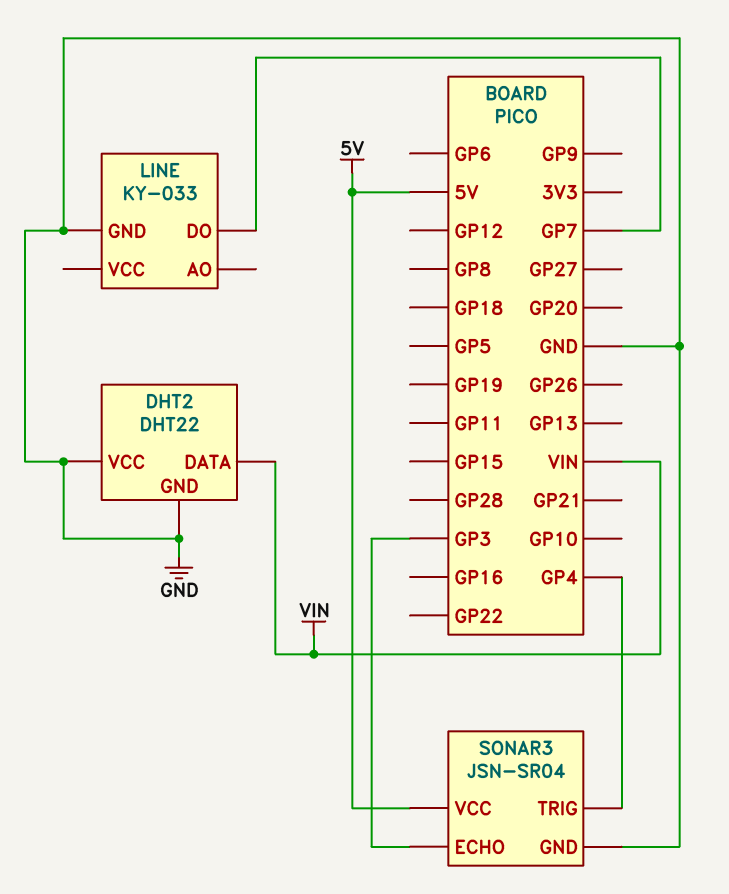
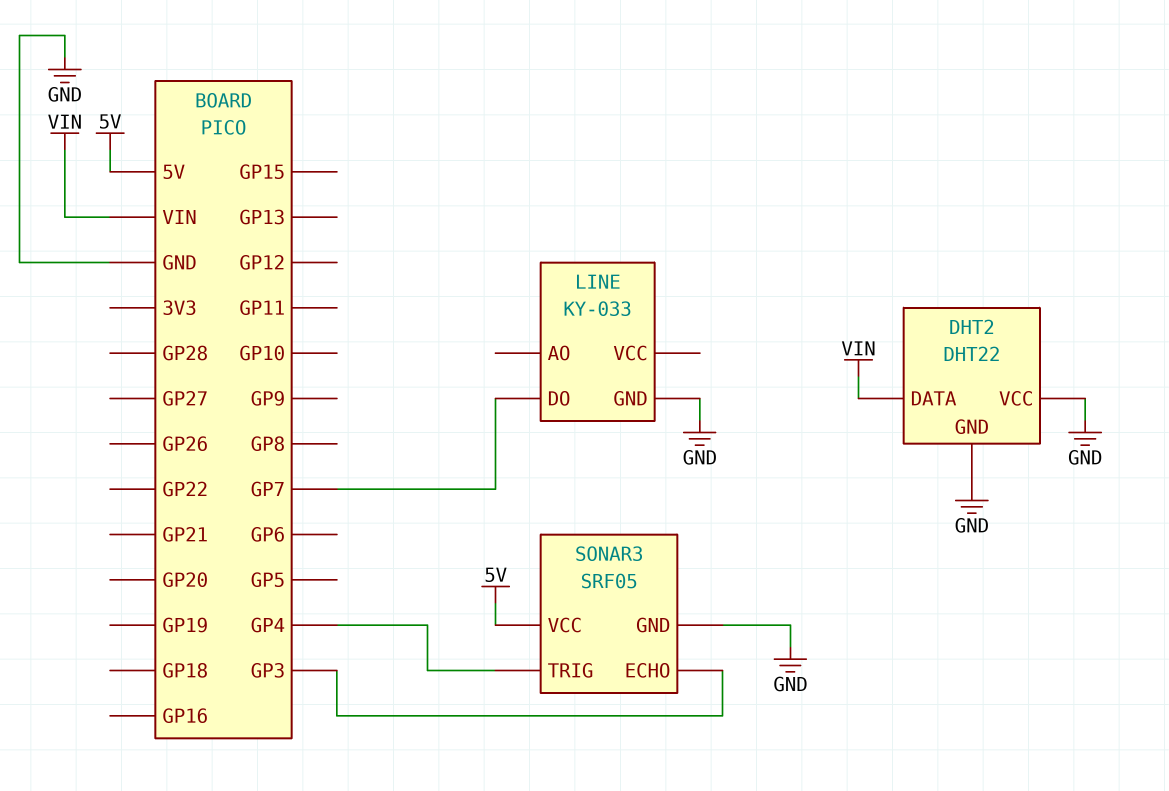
SONAR3: JSN-SR04 -> SRF05

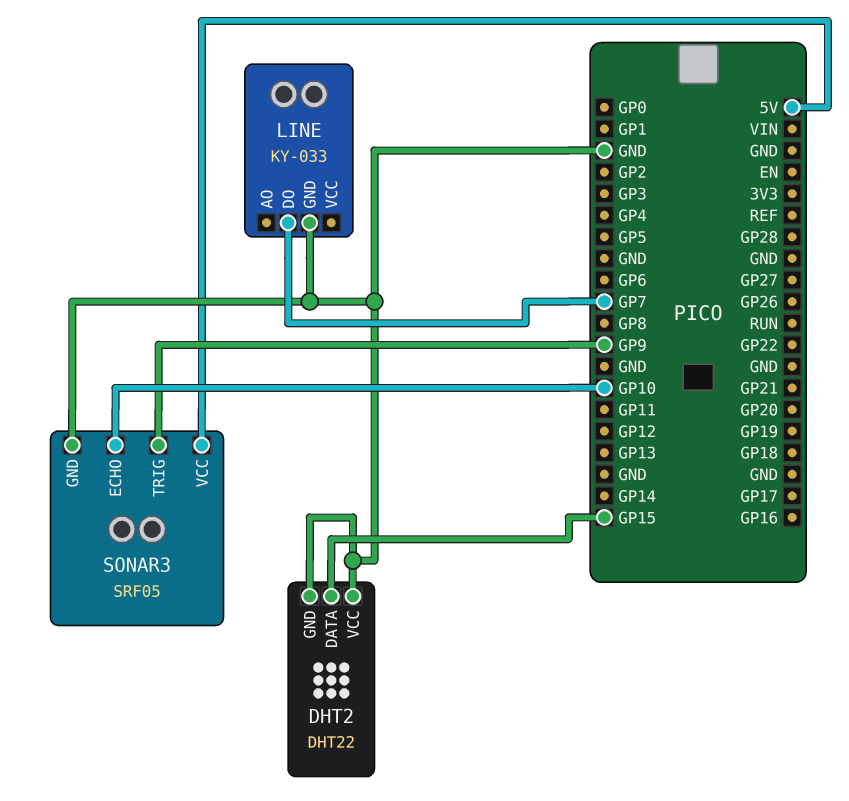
DHT2 pin DATA: VIN -> GP15
SONAR3 pin ECHO: GP3 -> GP10
SONAR3 pin TRIG: GP4 -> GP9

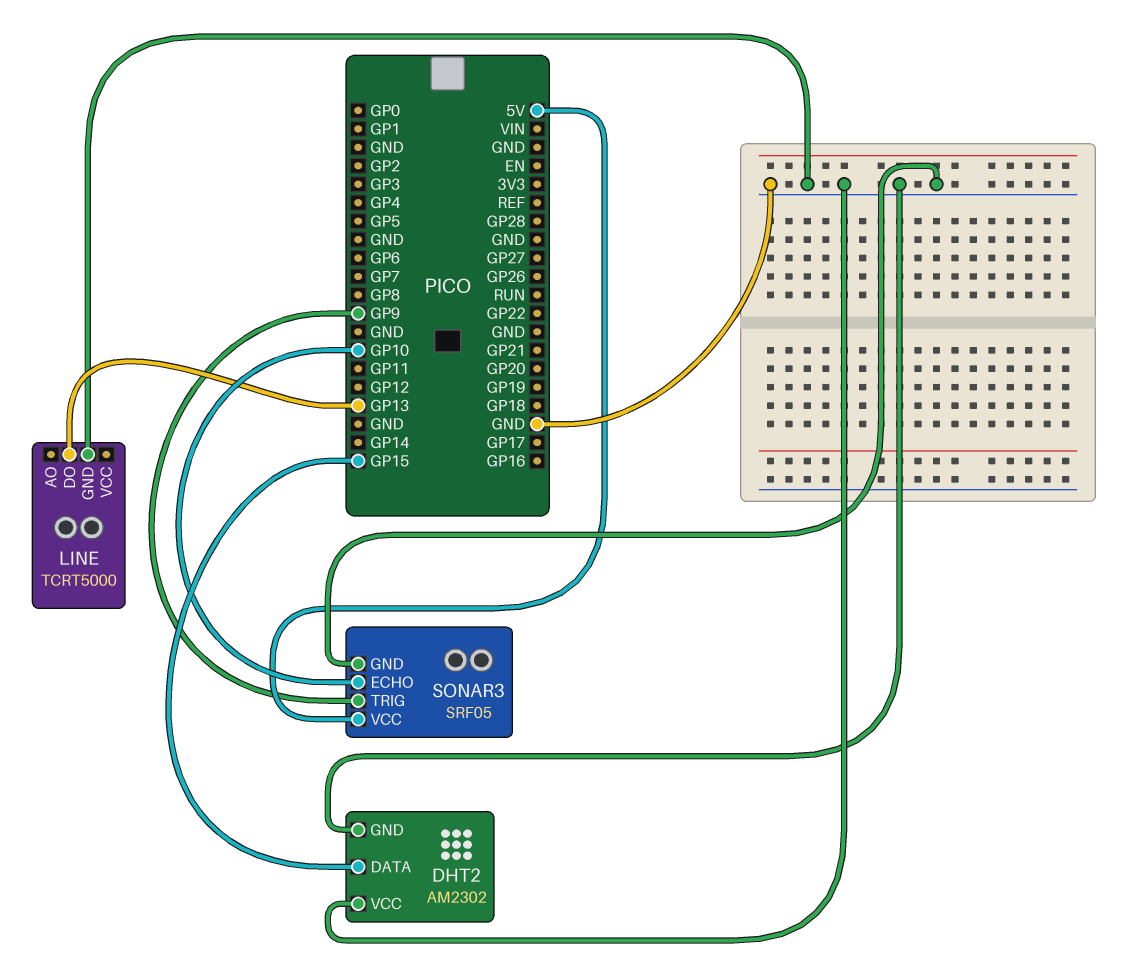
DHT2: DHT22 -> AM2302
LINE: KY-033 -> TCRT5000
LINE pin DO: GP7 -> GP13

